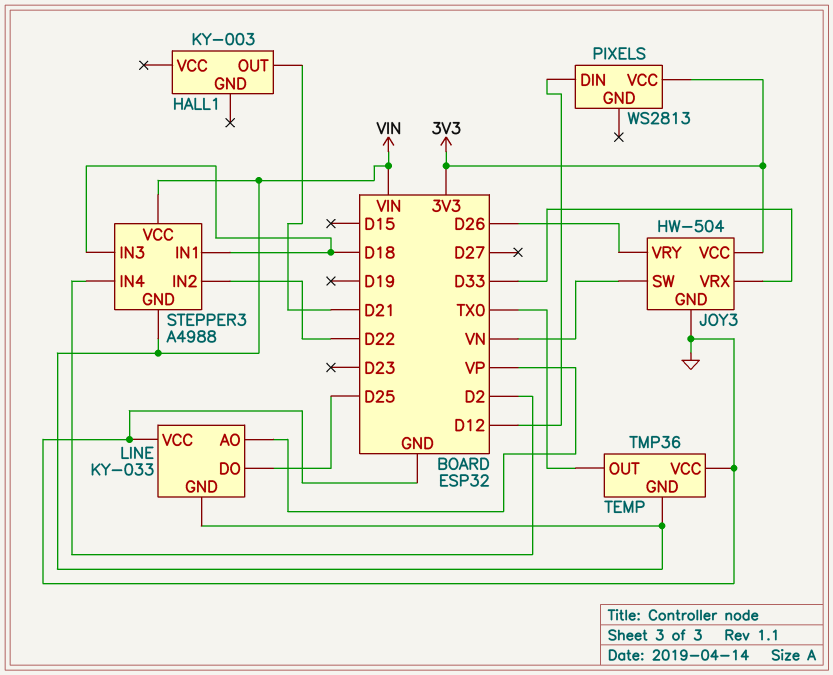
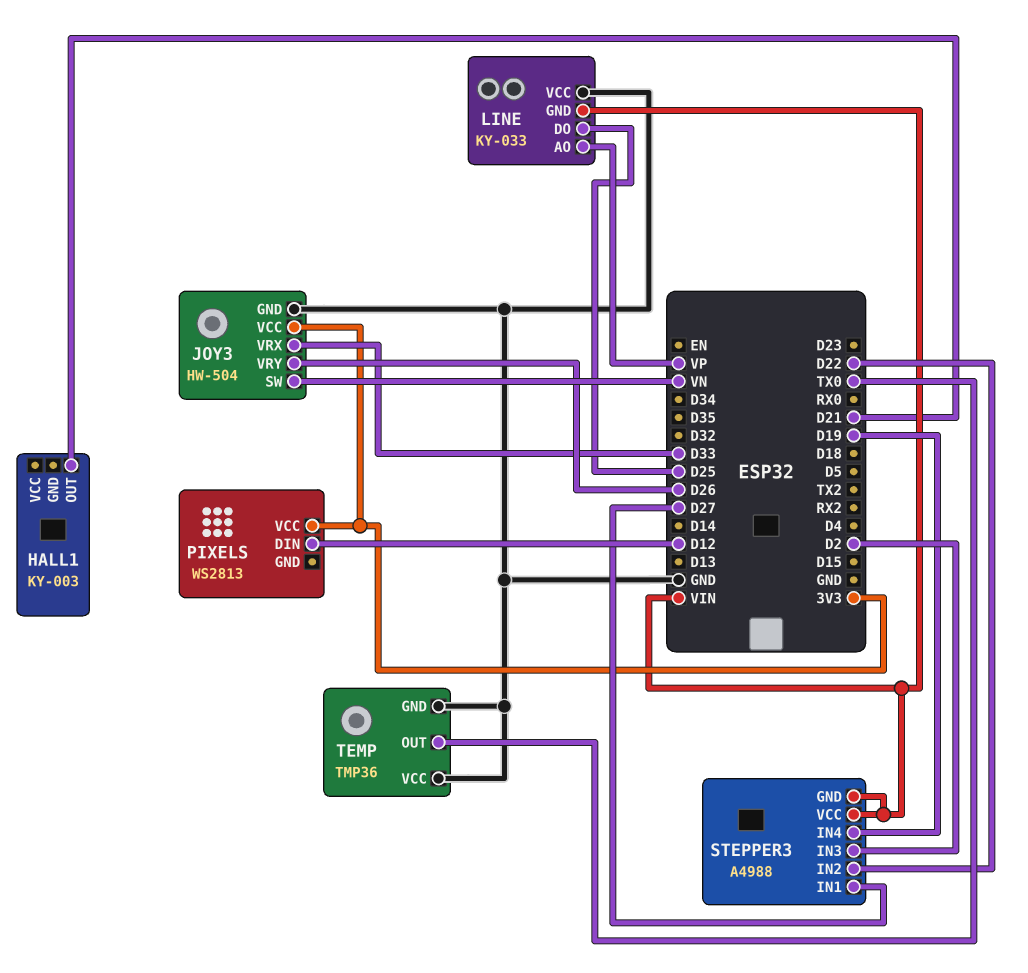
STEPPER3 pin IN1: D18 -> D27
STEPPER3 pin IN3: D18 -> D2
STEPPER3 pin IN4: D2 -> D19
TEMP pin GND: VIN -> GND

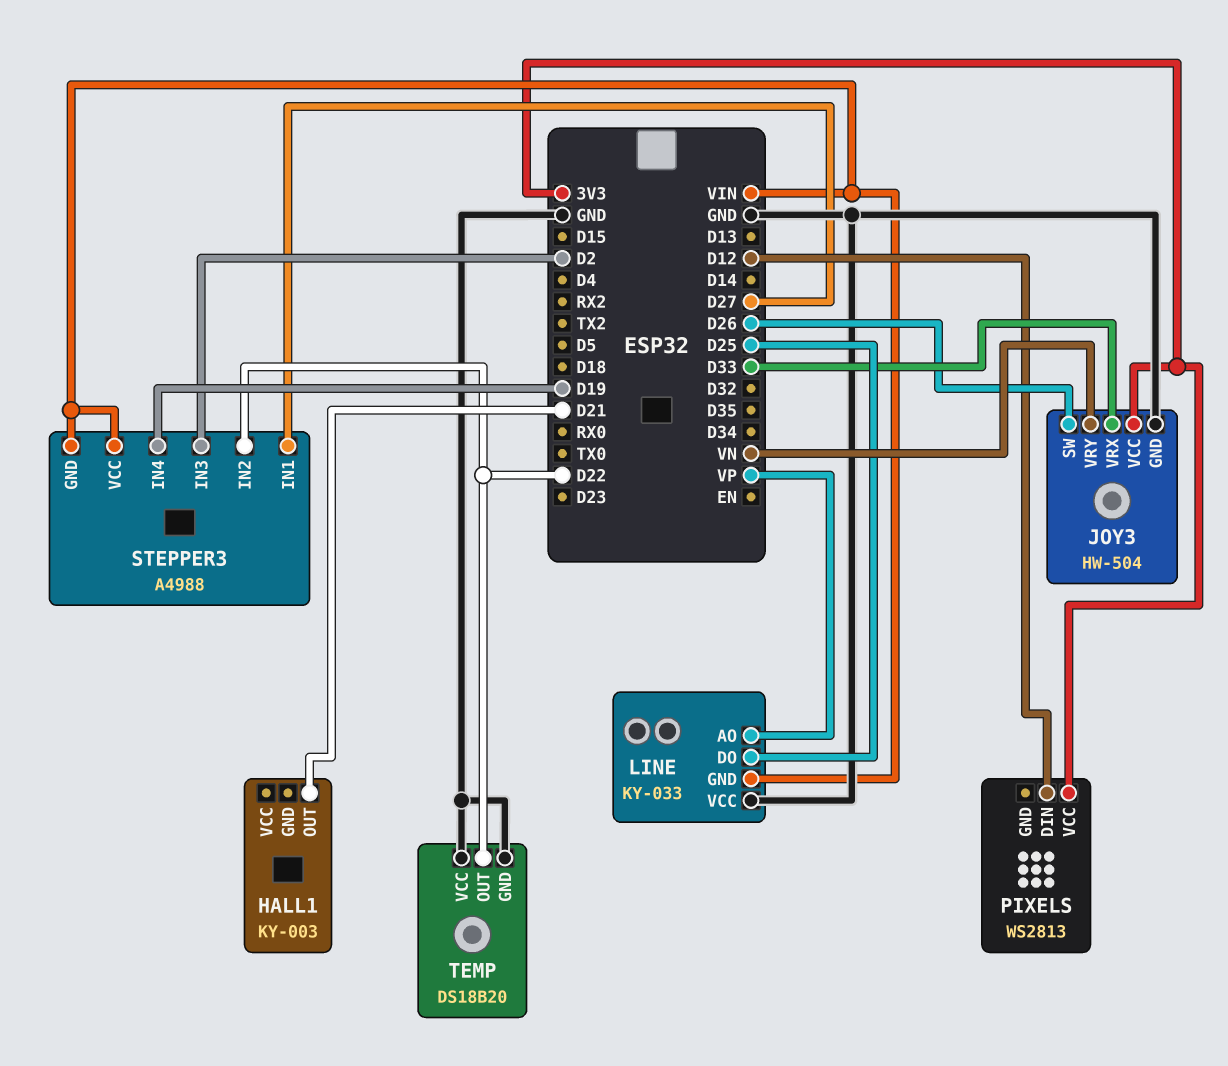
JOY3 pin SW: VN -> D26
JOY3 pin VRY: D26 -> VN
TEMP: TMP36 -> DS18B20
TEMP pin OUT: TX0 -> D22

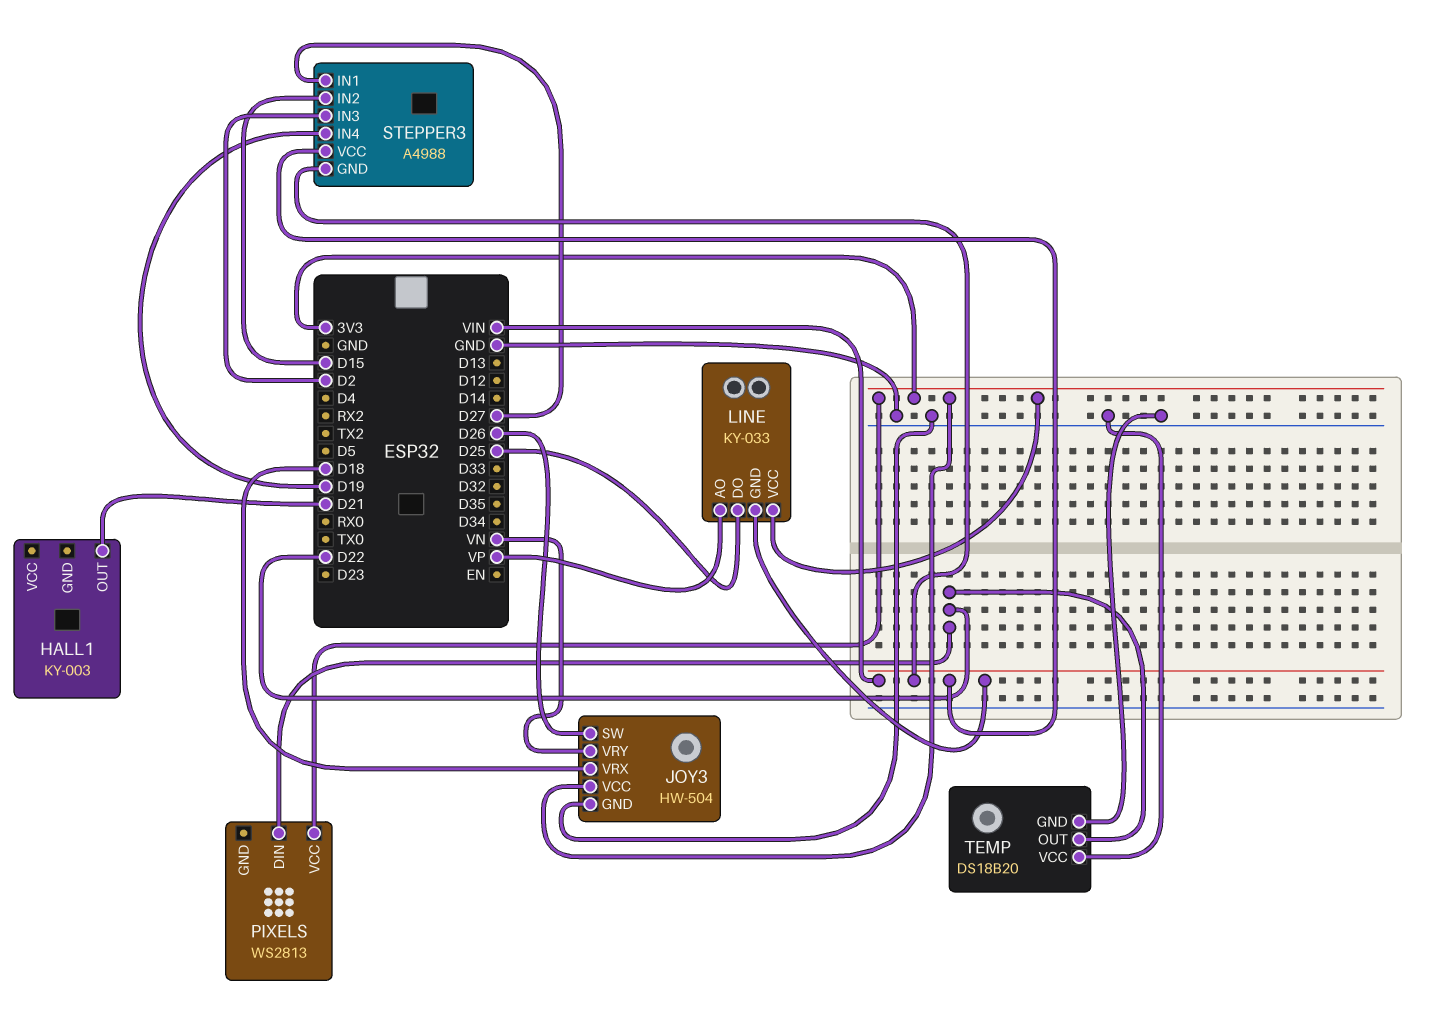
JOY3 pin VRX: D33 -> D18
LINE pin VCC: GND -> 3V3
PIXELS pin DIN: D12 -> D22
STEPPER3 pin IN2: D22 -> D15

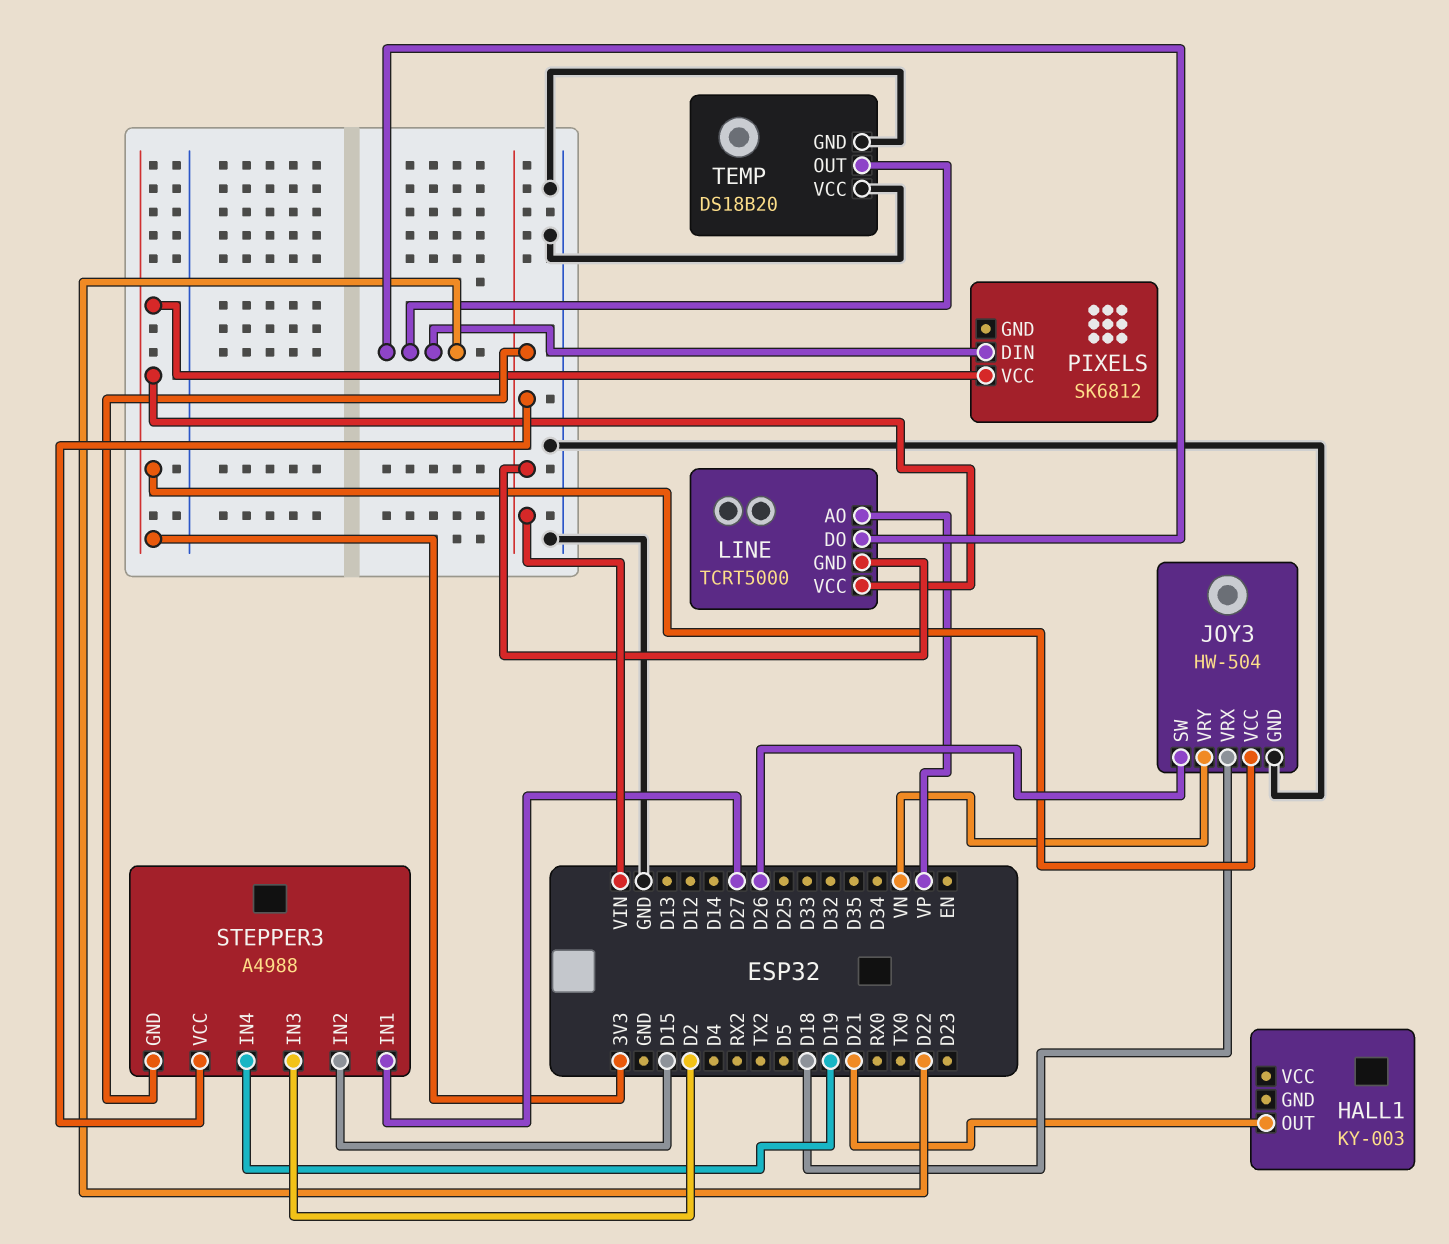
LINE: KY-033 -> TCRT5000
LINE pin DO: D25 -> D22
PIXELS: WS2813 -> SK6812

